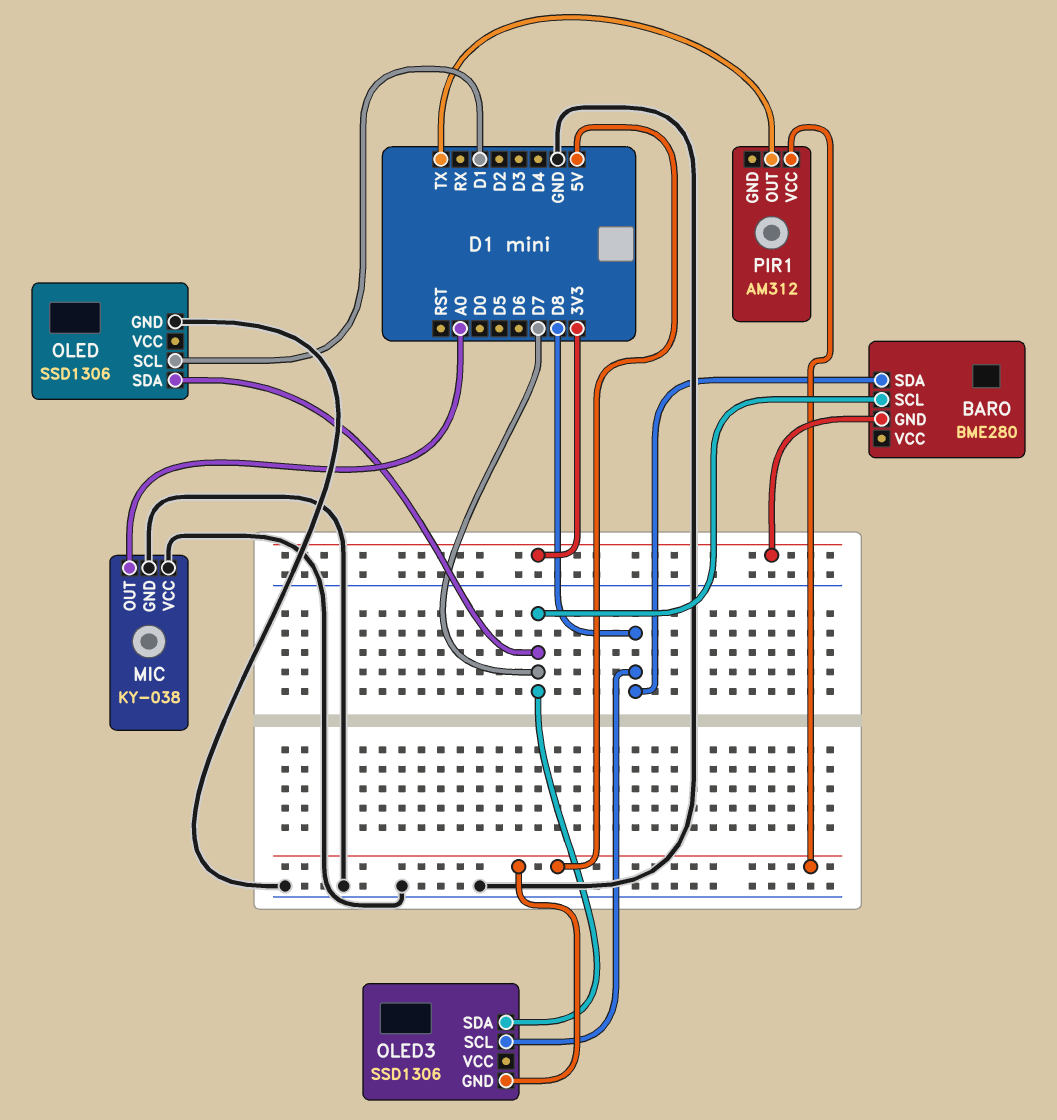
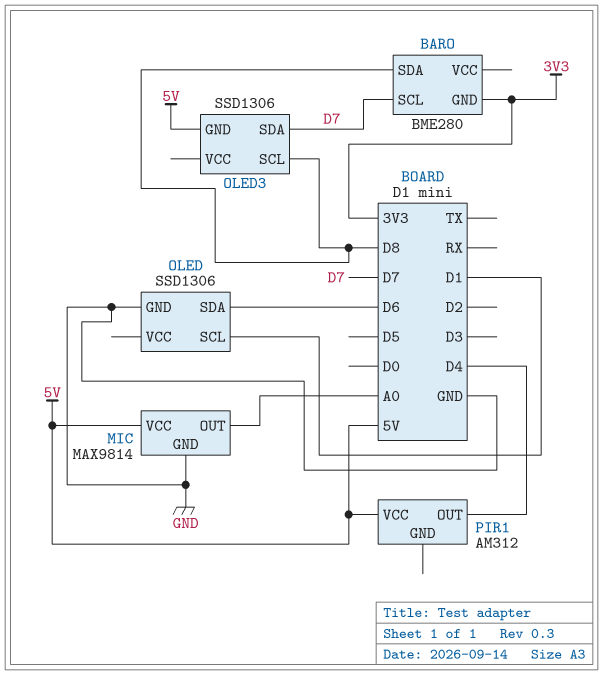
MIC: KY-038 -> MAX9814
MIC pin VCC: GND -> 5V
OLED pin SDA: D7 -> D6
PIR1 pin OUT: TX -> D4

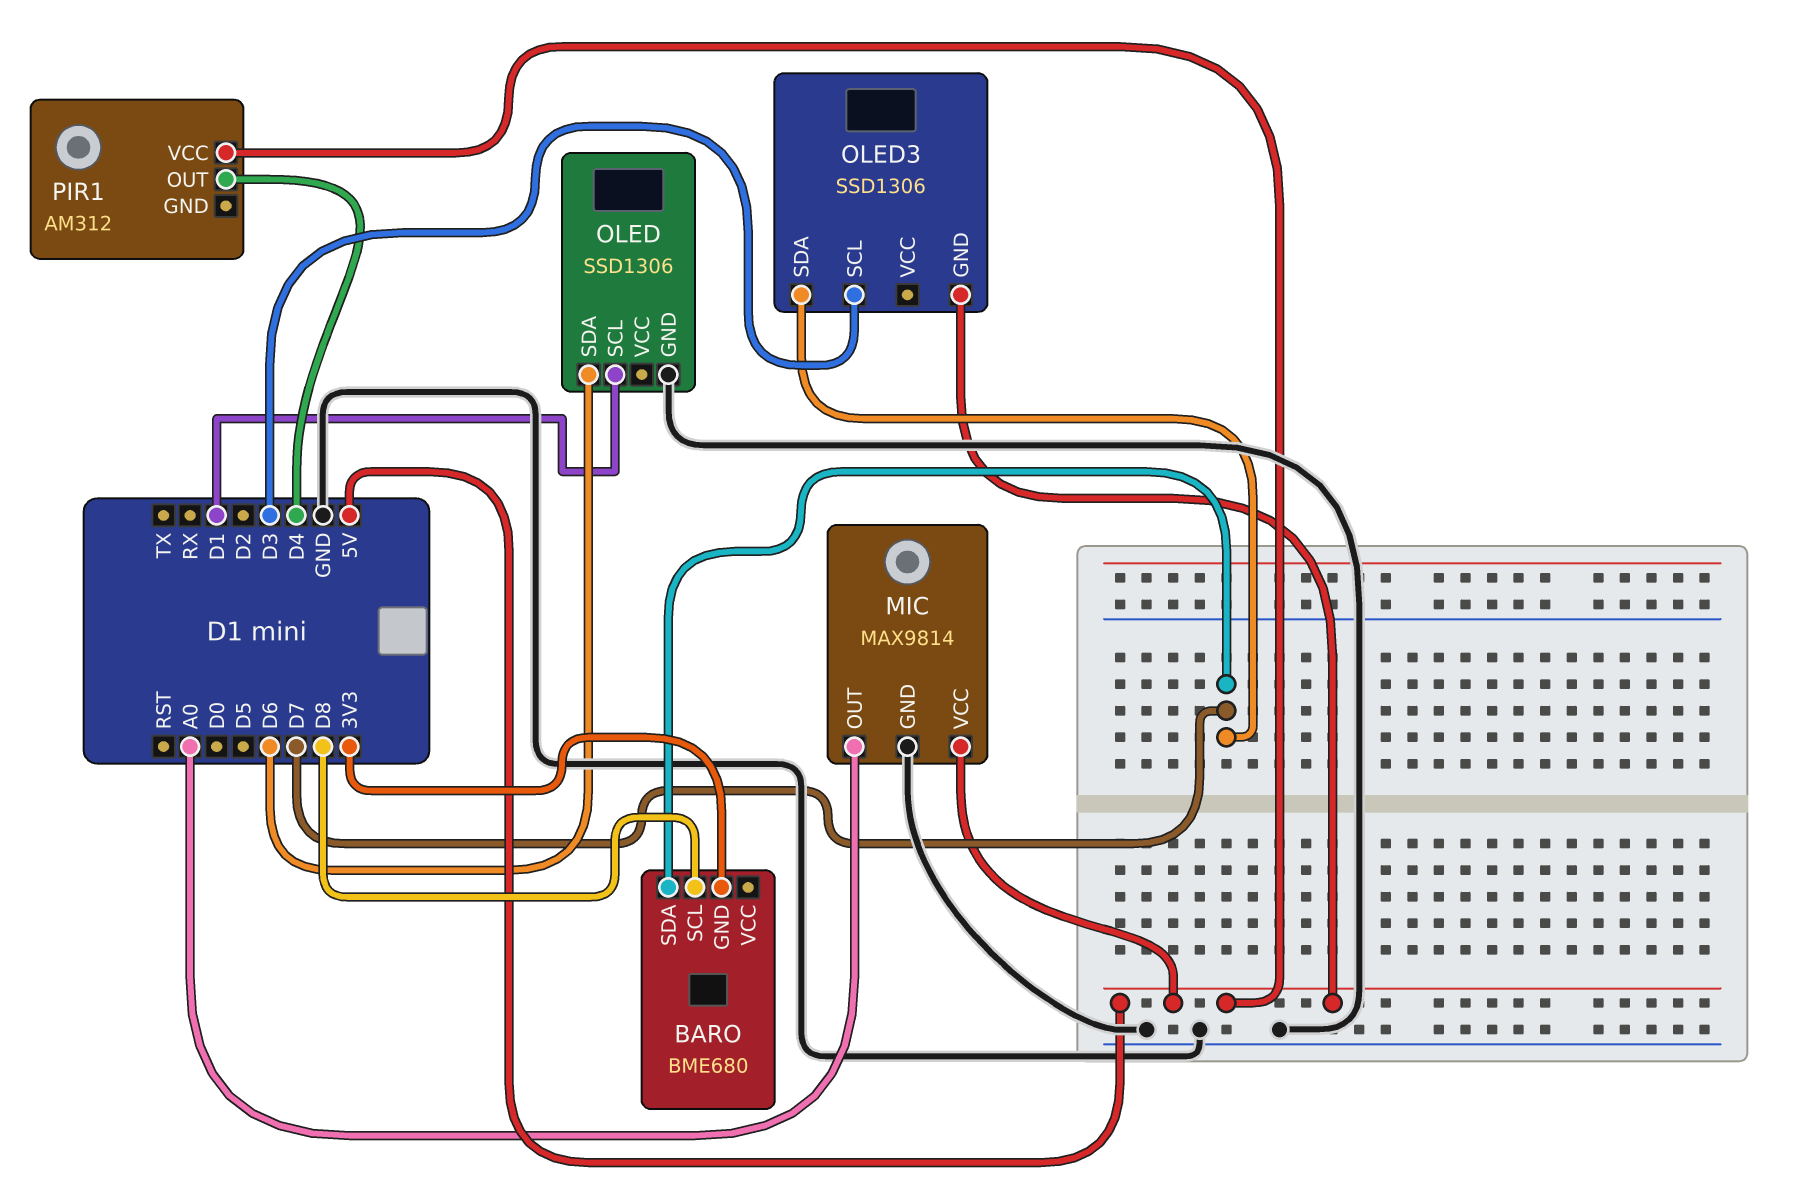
BARO: BME280 -> BME680
BARO pin SCL: D7 -> D8
BARO pin SDA: D8 -> D7
OLED3 pin SCL: D8 -> D3

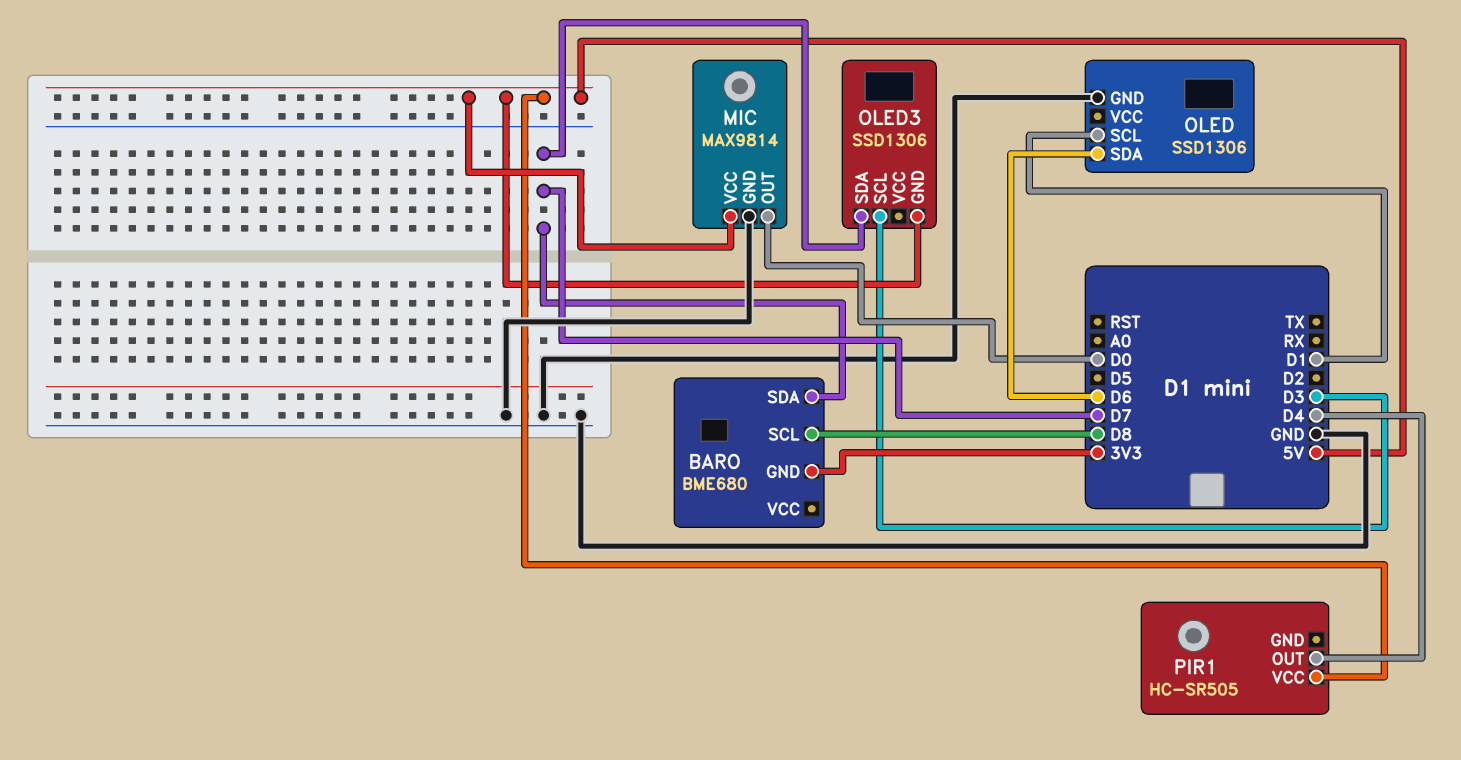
MIC pin OUT: A0 -> D0
PIR1: AM312 -> HC-SR505

